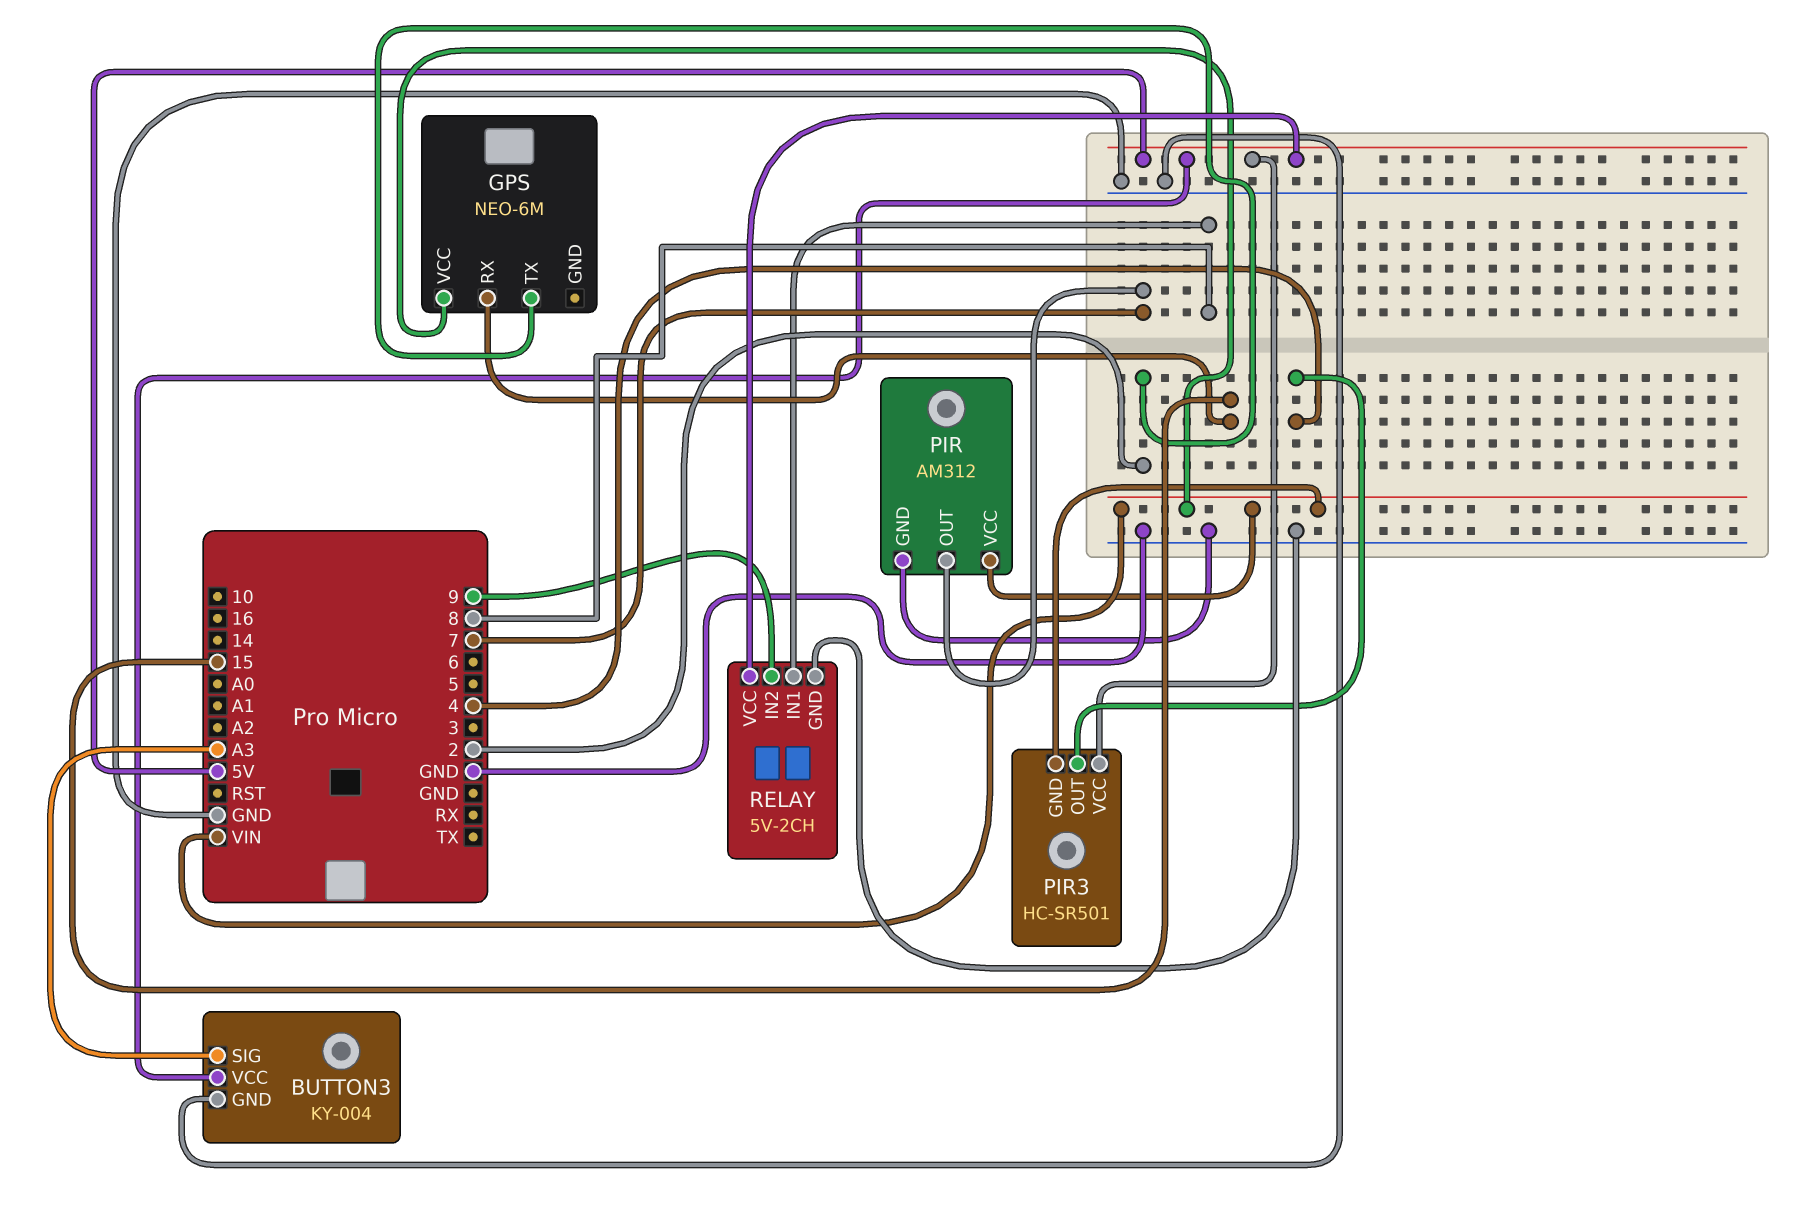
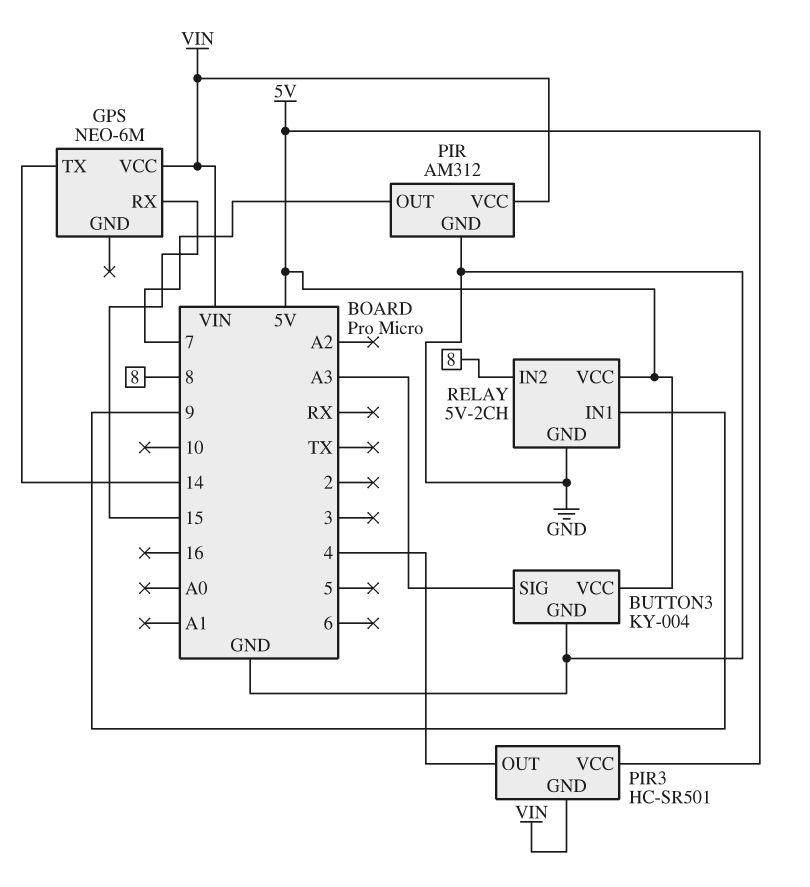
GPS pin TX: 2 -> 14
RELAY pin IN1: 8 -> 9
RELAY pin IN2: 9 -> 8

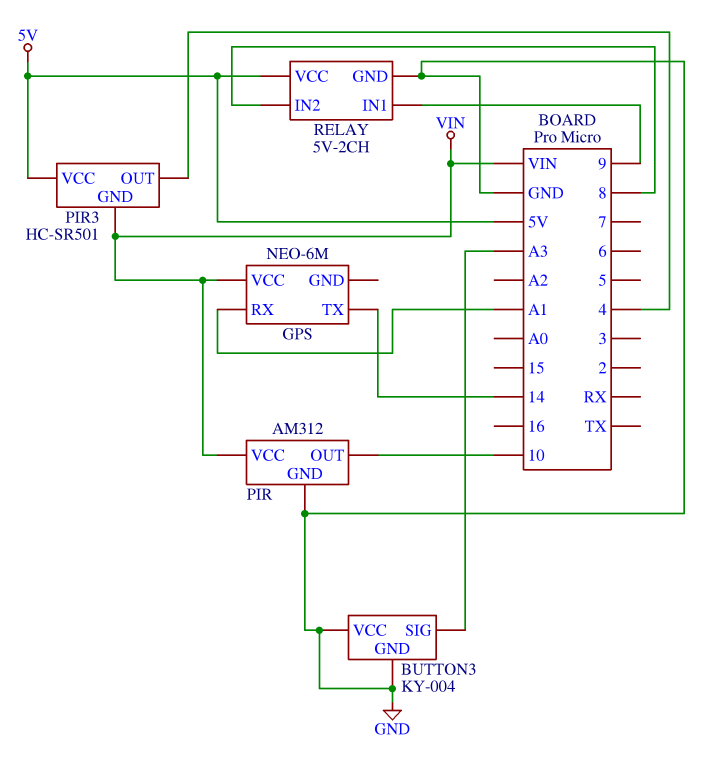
BUTTON3 pin VCC: 5V -> GND
GPS pin RX: 15 -> A1
PIR pin OUT: 7 -> 10

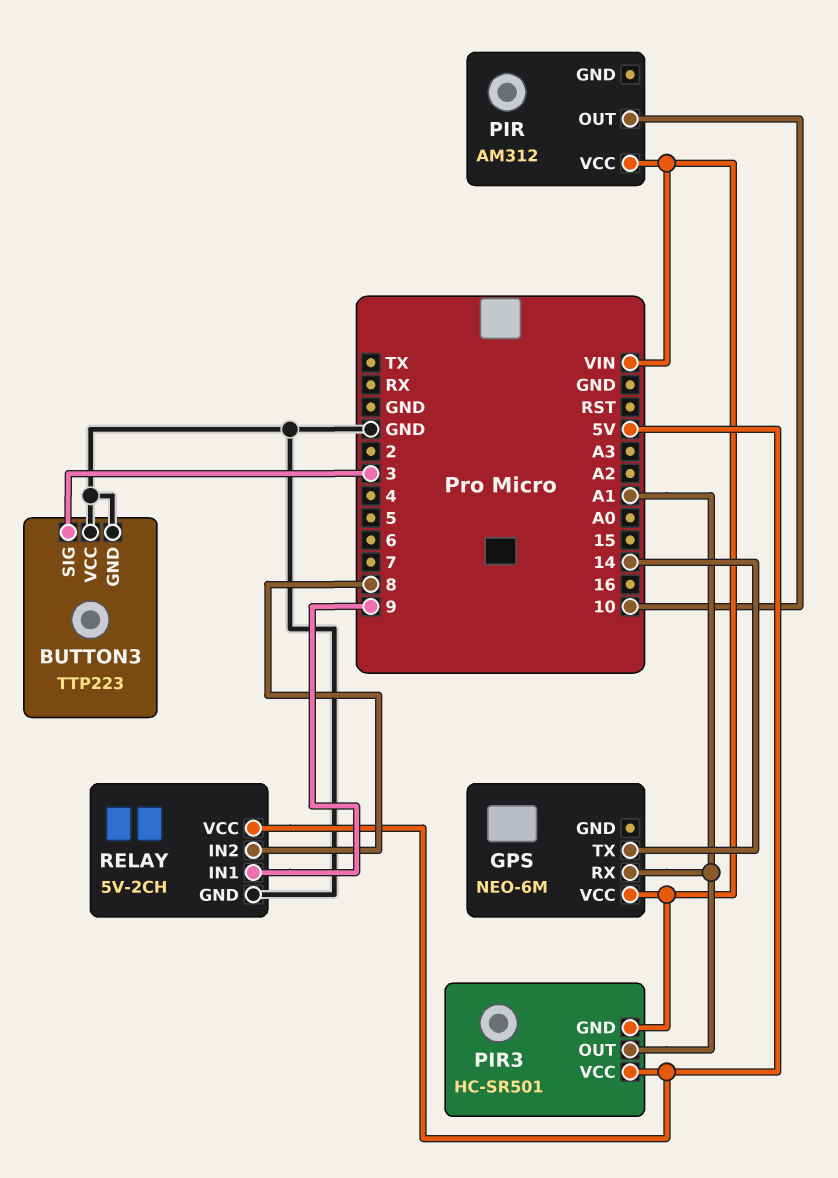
BUTTON3: KY-004 -> TTP223
BUTTON3 pin SIG: A3 -> 3
PIR pin GND: GND -> none
PIR3 pin OUT: 4 -> A1

